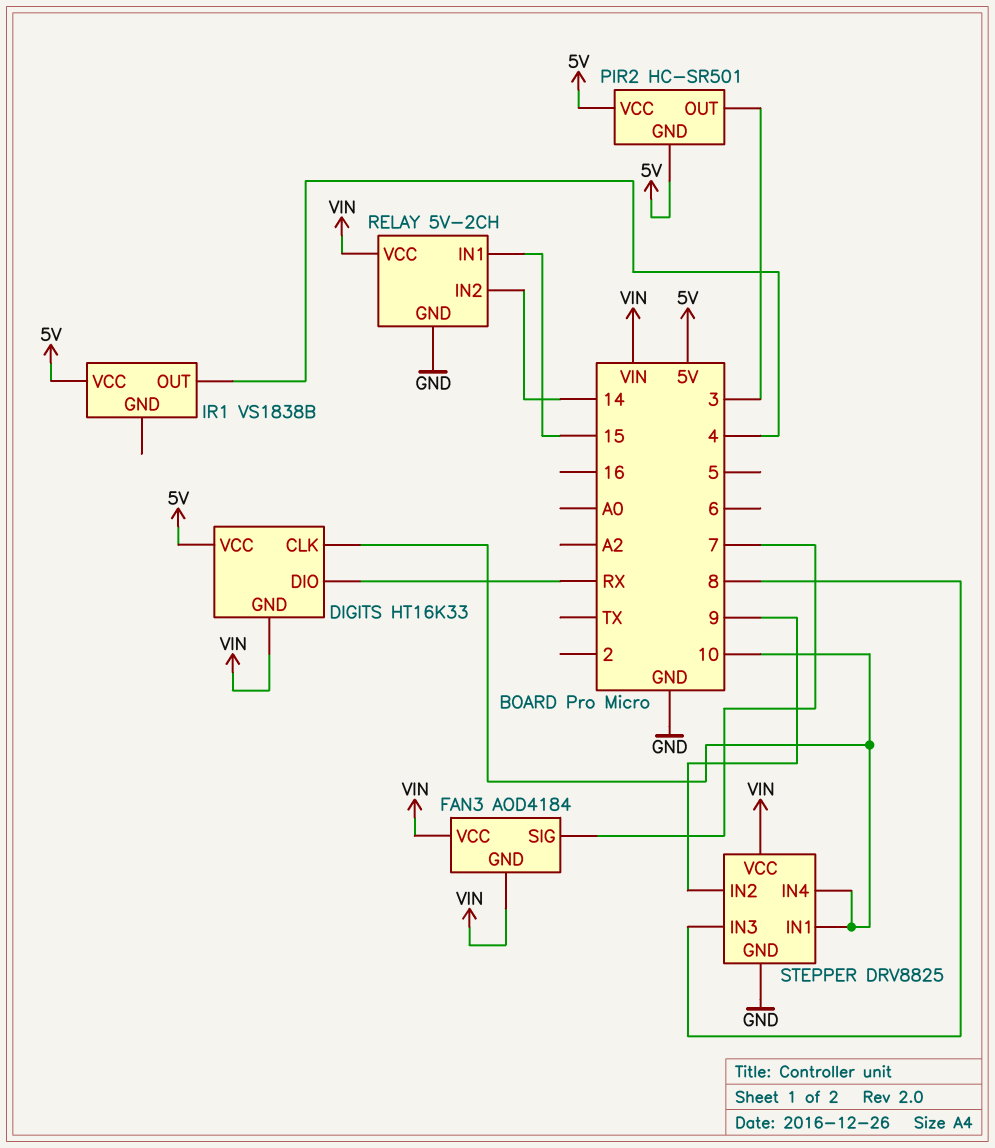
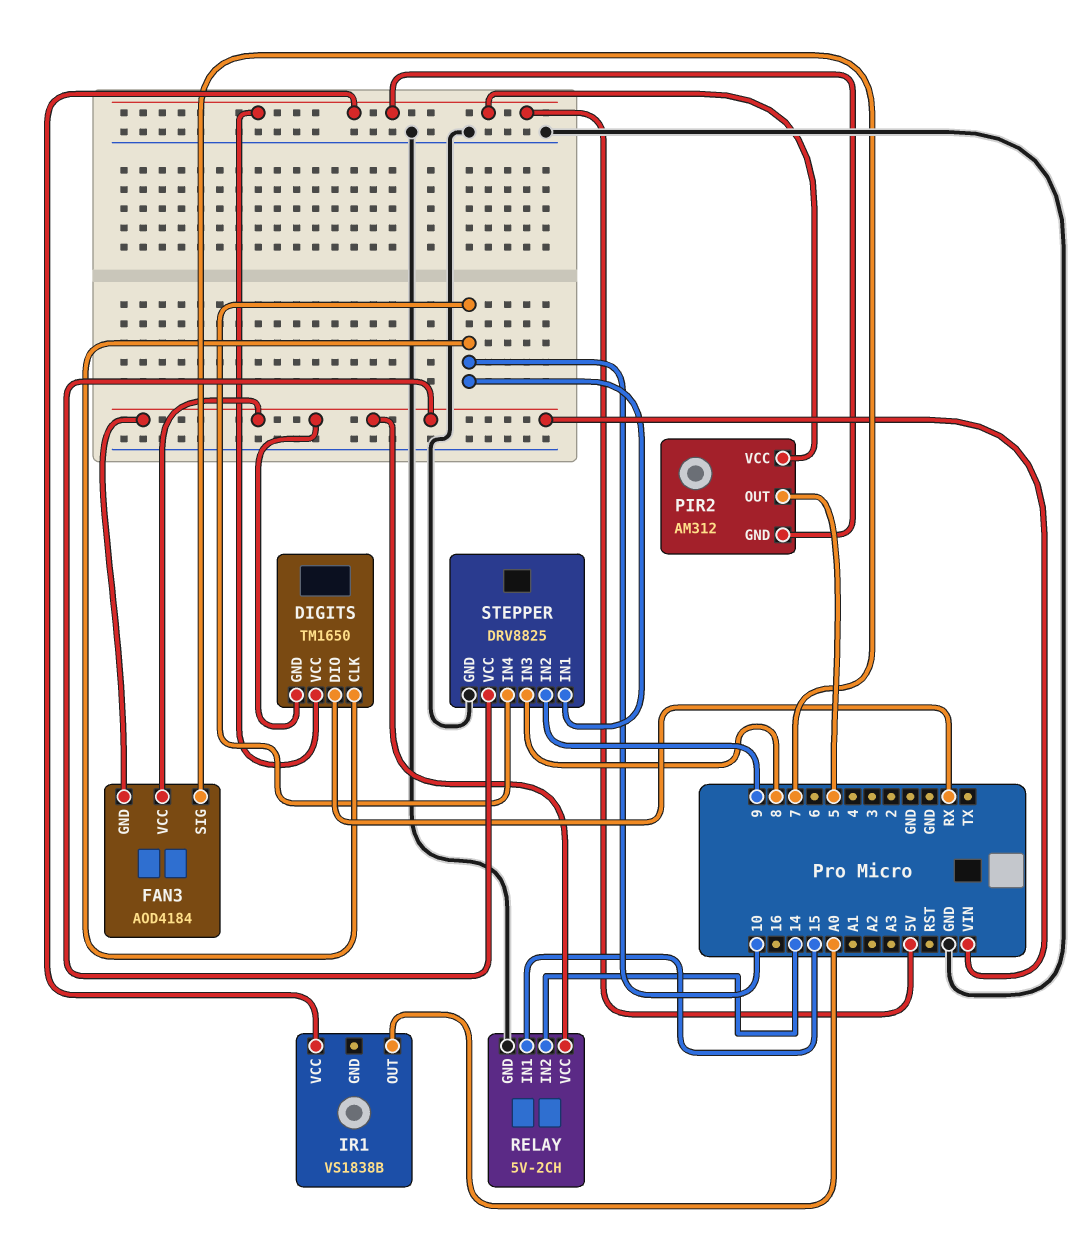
DIGITS: HT16K33 -> TM1650
IR1 pin OUT: 4 -> A0
PIR2: HC-SR501 -> AM312
PIR2 pin OUT: 3 -> 5

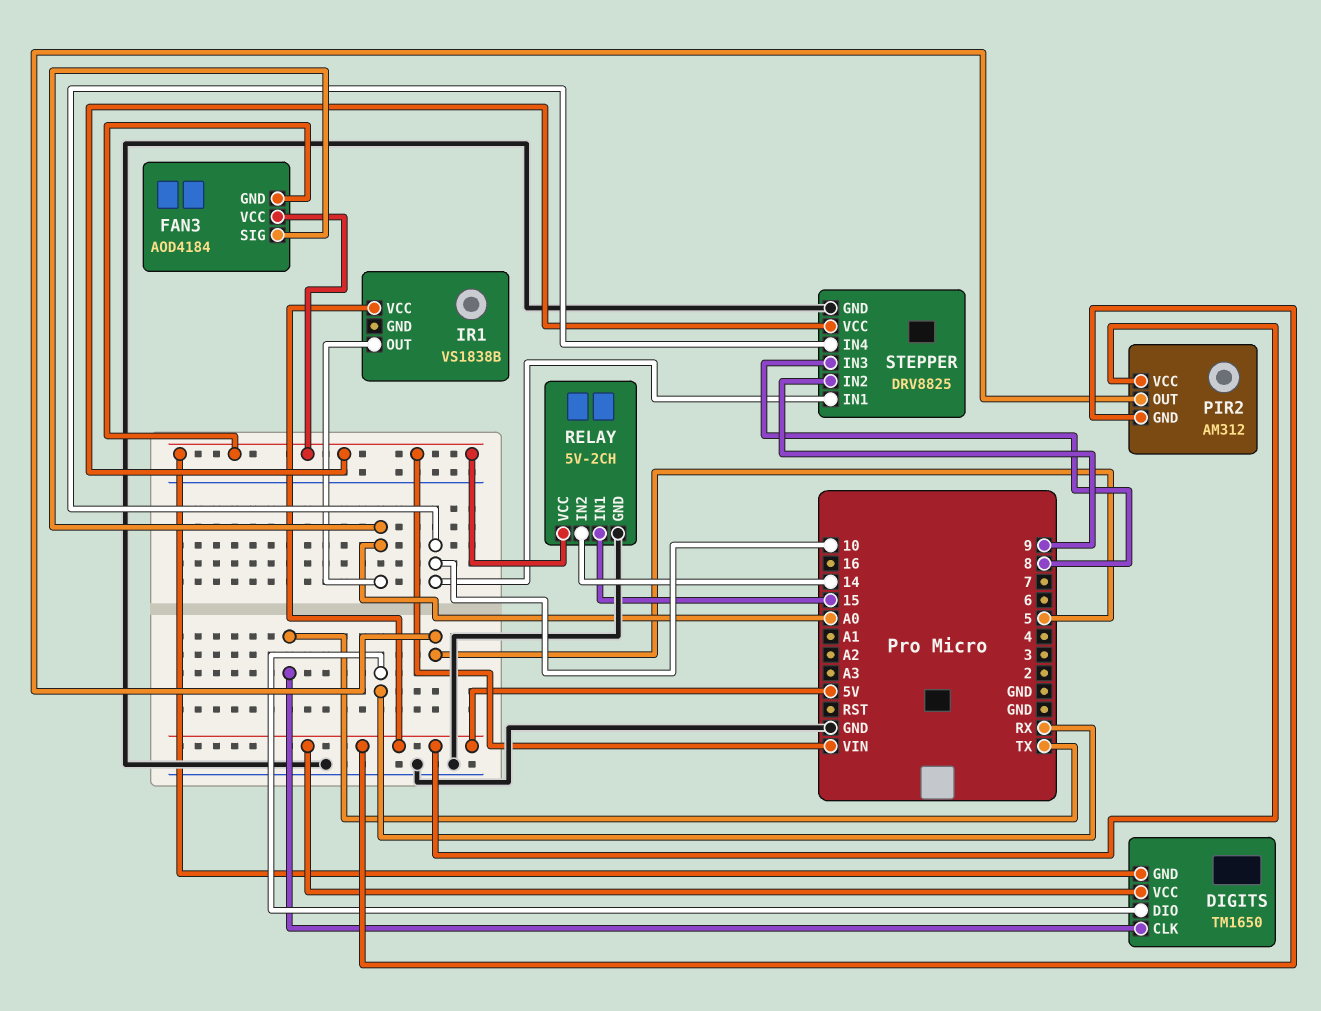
DIGITS pin CLK: 10 -> TX
FAN3 pin SIG: 7 -> A0

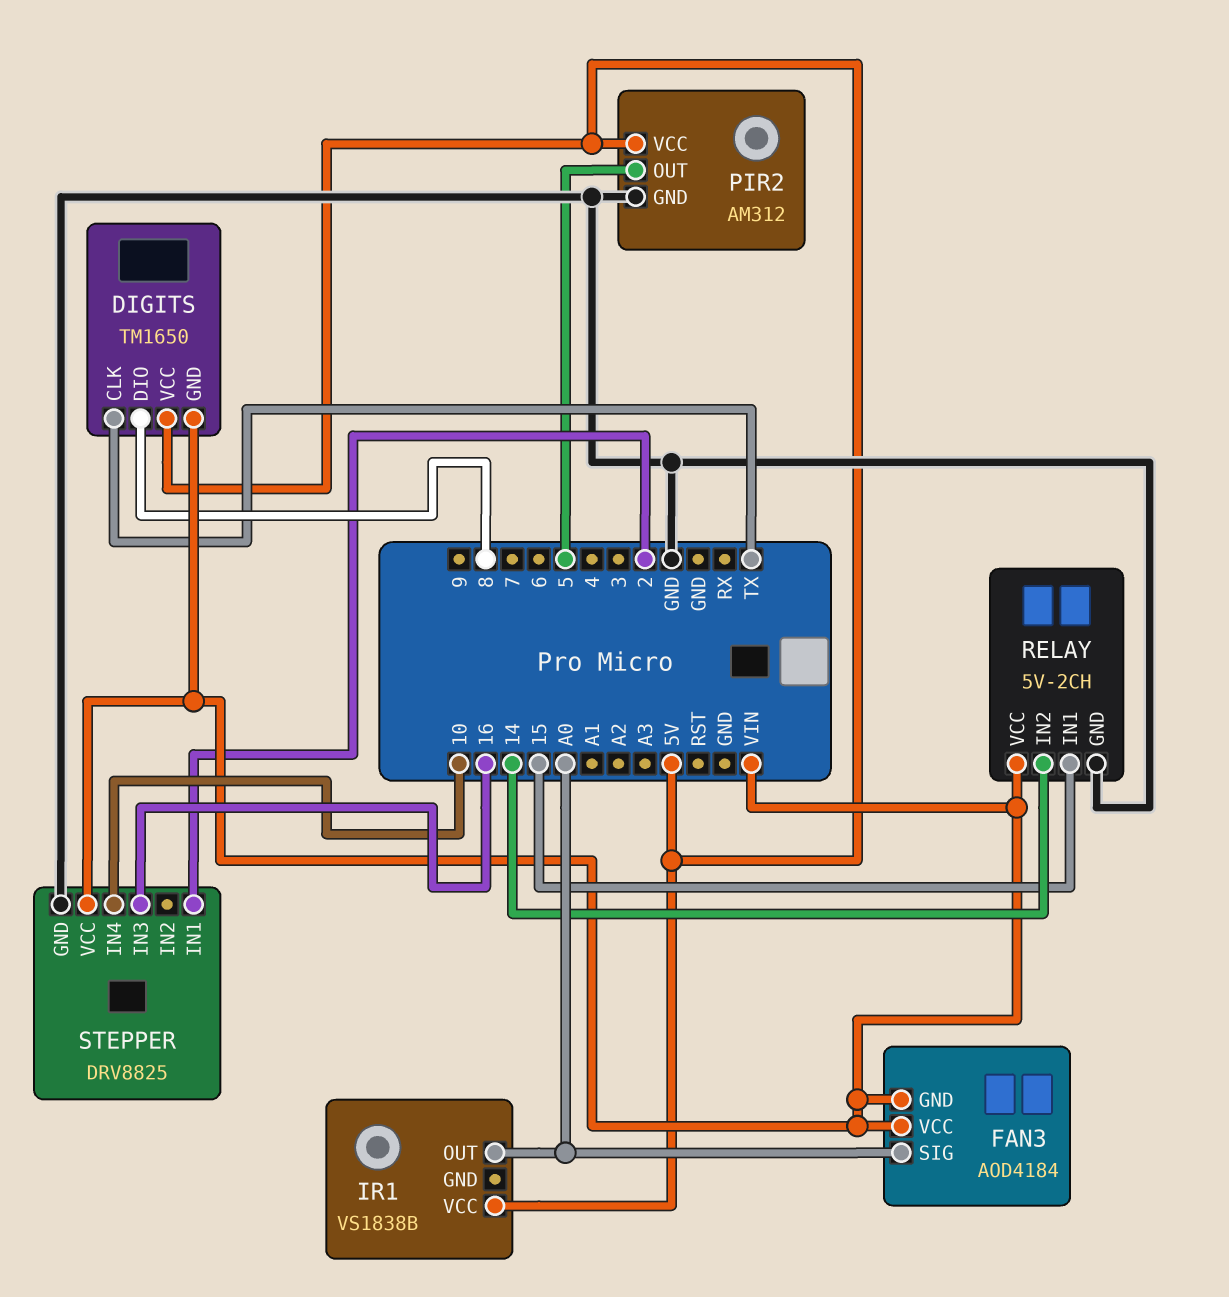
DIGITS pin DIO: RX -> 8
PIR2 pin GND: 5V -> GND
STEPPER pin IN1: 10 -> 2
STEPPER pin IN2: 9 -> none
STEPPER pin IN3: 8 -> 16

